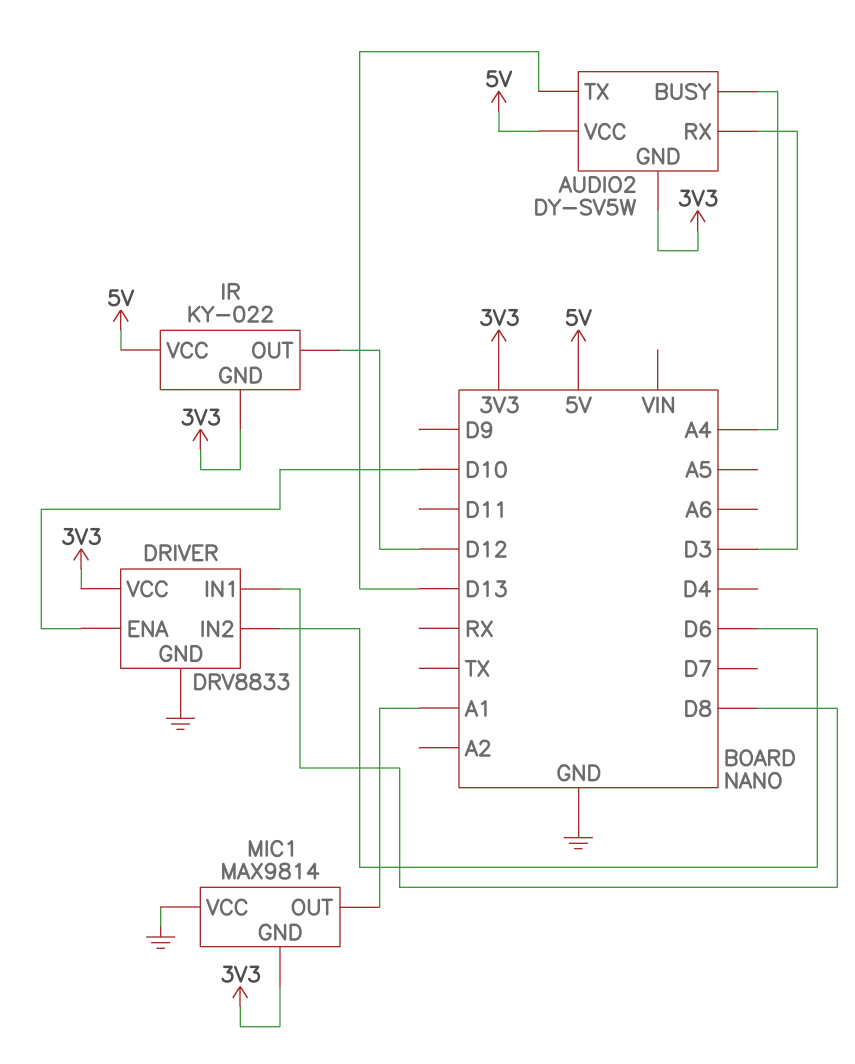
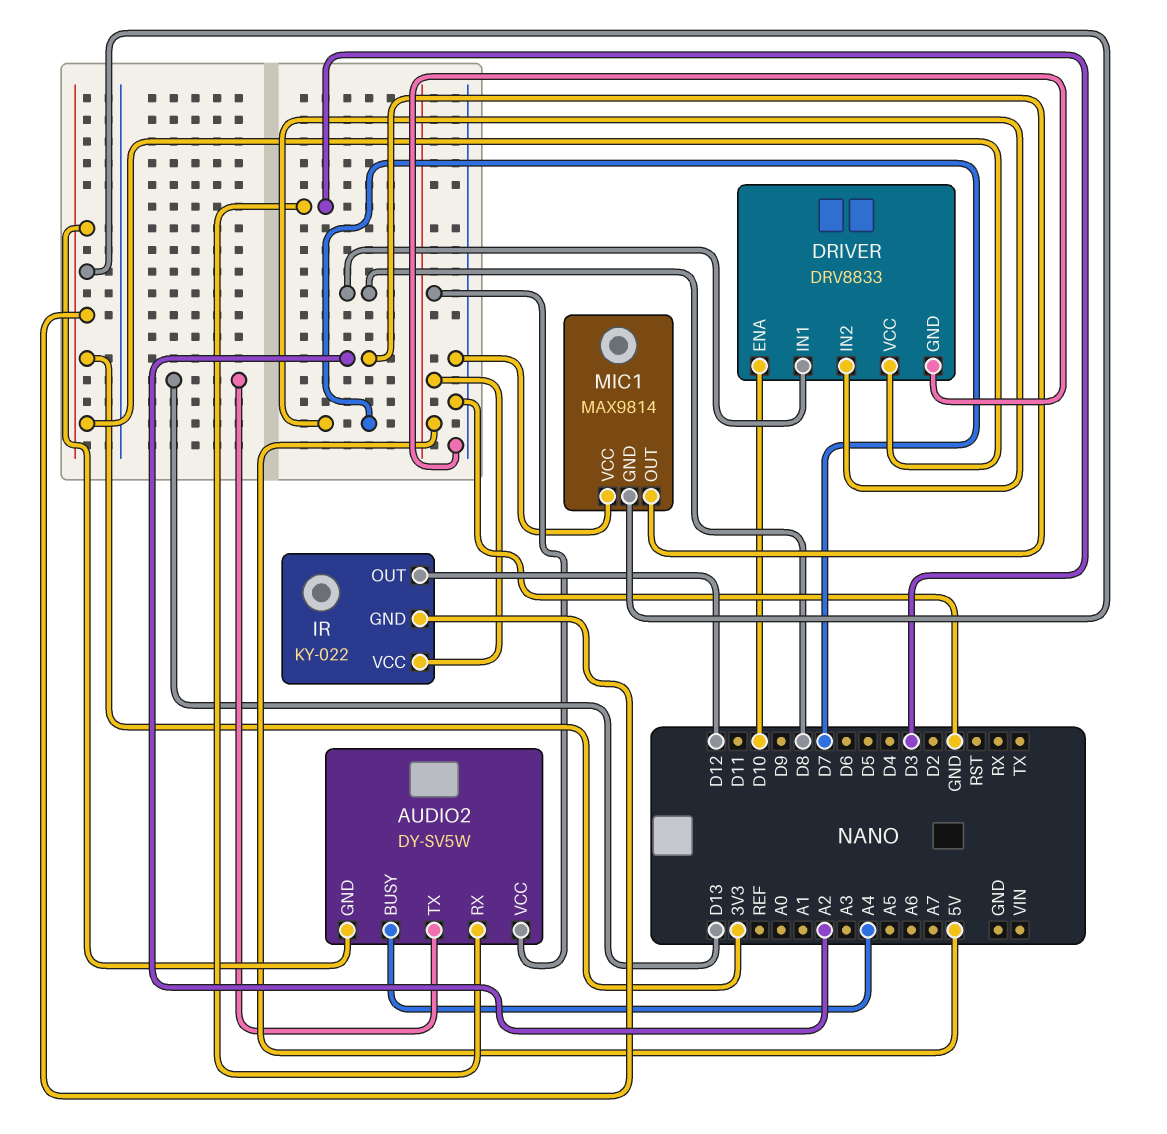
DRIVER pin IN2: D6 -> D7
MIC1 pin OUT: A1 -> A2

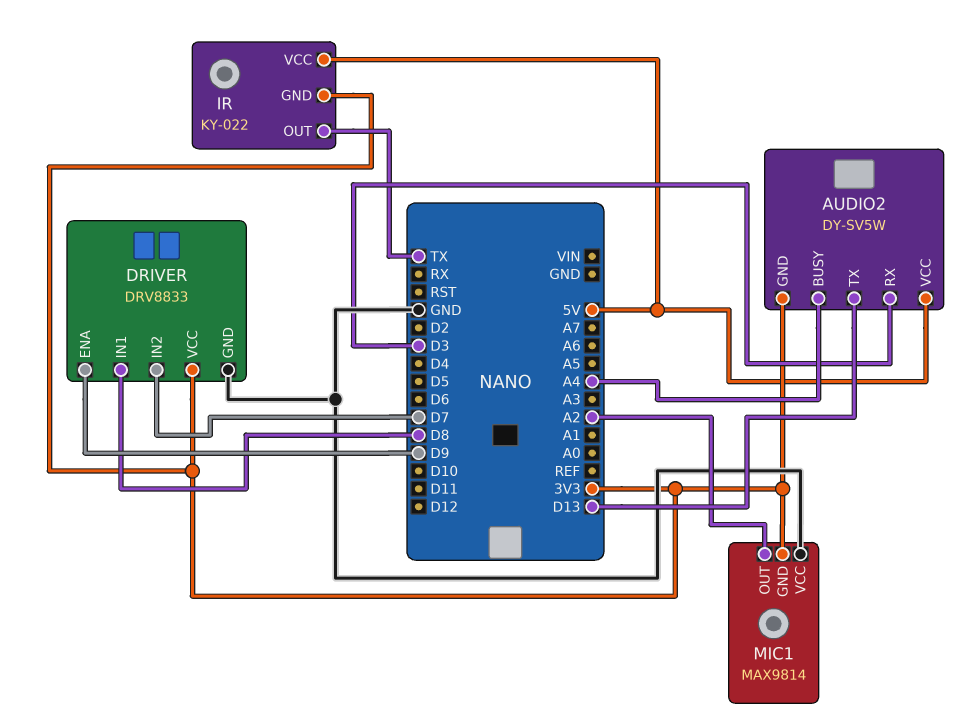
DRIVER pin ENA: D10 -> D9
IR pin OUT: D12 -> TX

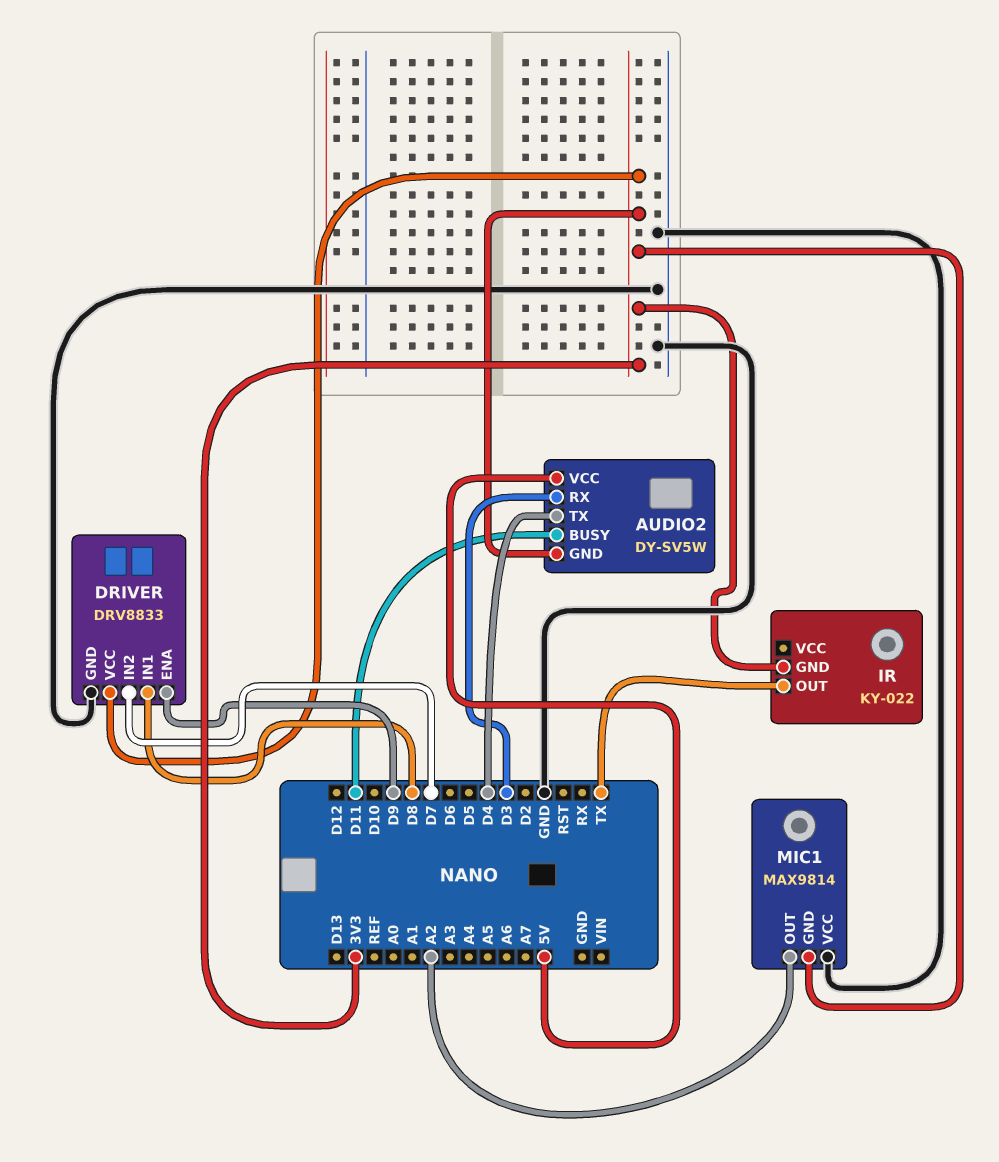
AUDIO2 pin BUSY: A4 -> D11
AUDIO2 pin TX: D13 -> D4
IR pin VCC: 5V -> none

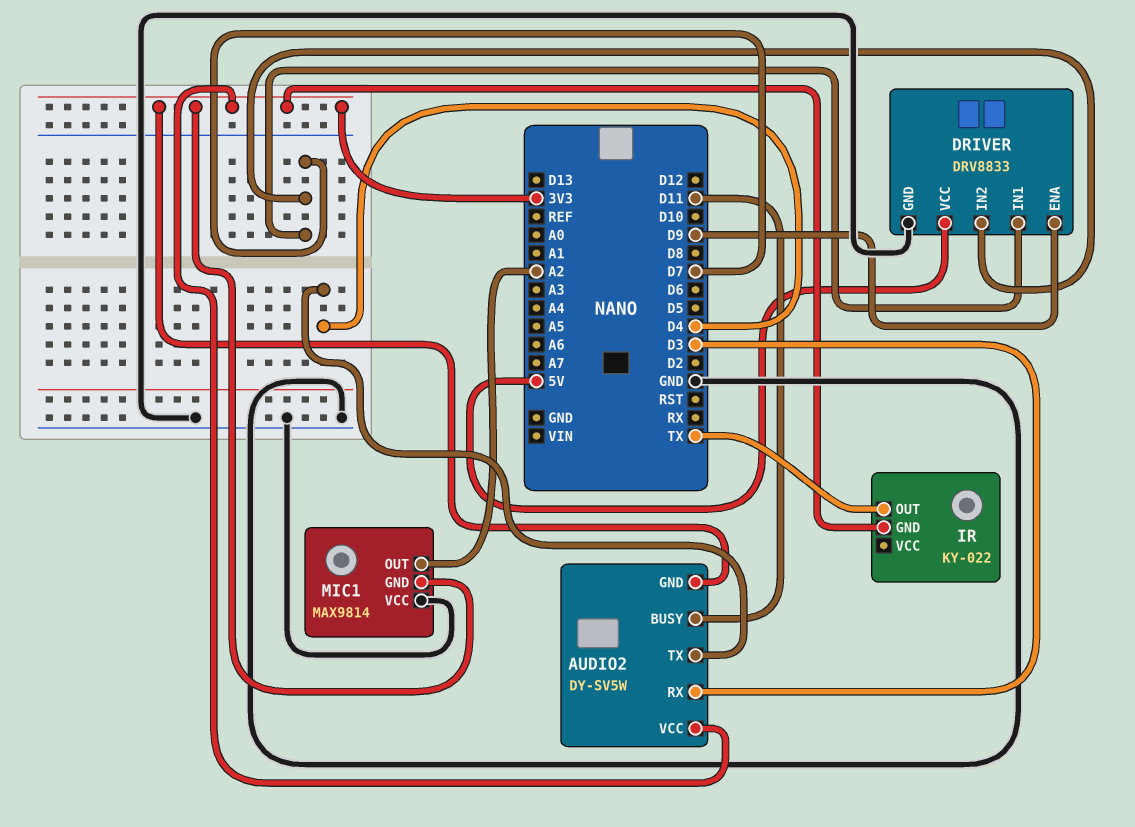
AUDIO2 pin VCC: 5V -> 3V3
DRIVER pin IN1: D8 -> D7
DRIVER pin VCC: 3V3 -> 5V

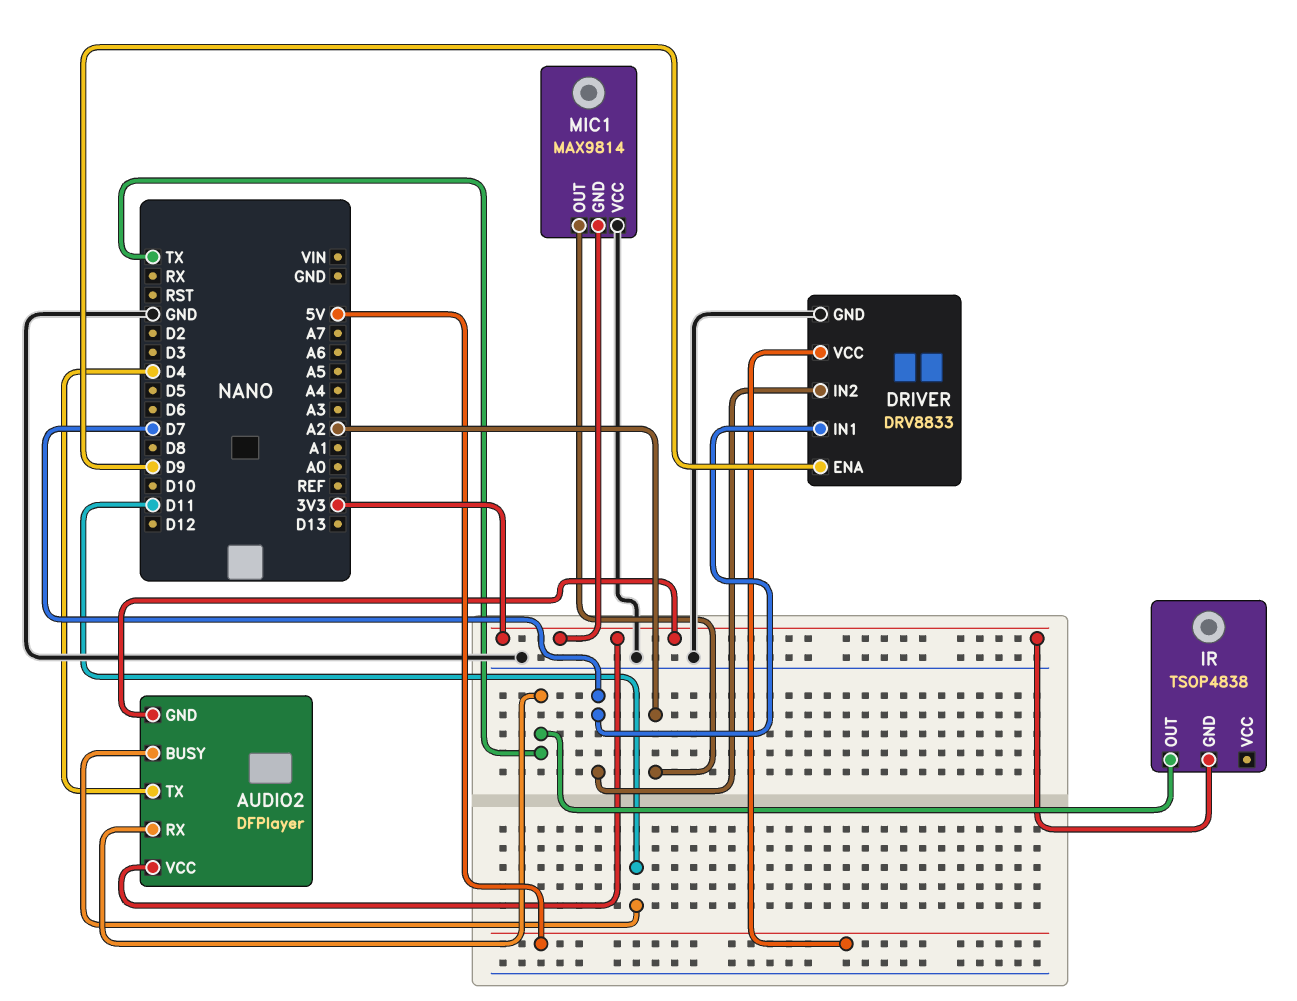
AUDIO2: DY-SV5W -> DFPlayer
AUDIO2 pin RX: D3 -> TX
IR: KY-022 -> TSOP4838

